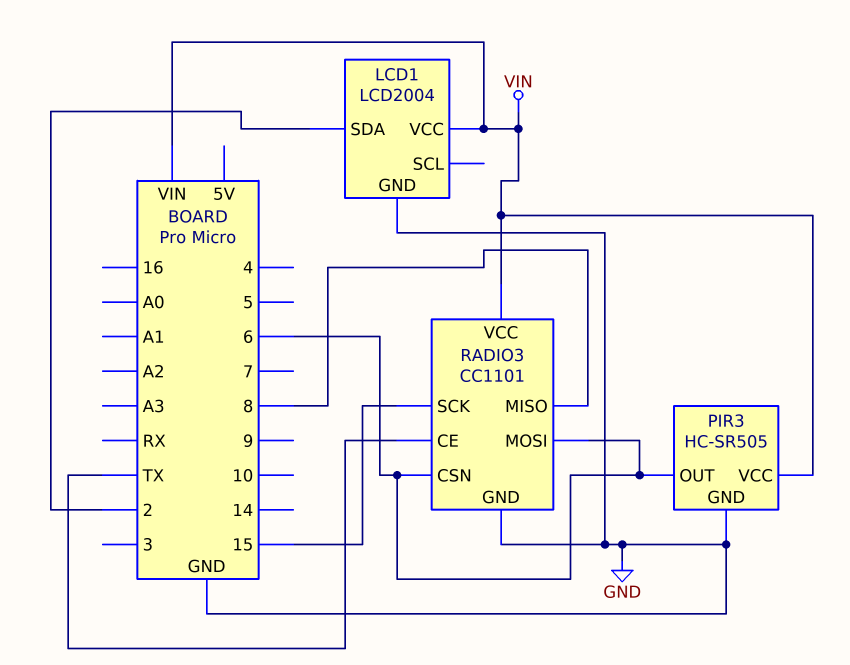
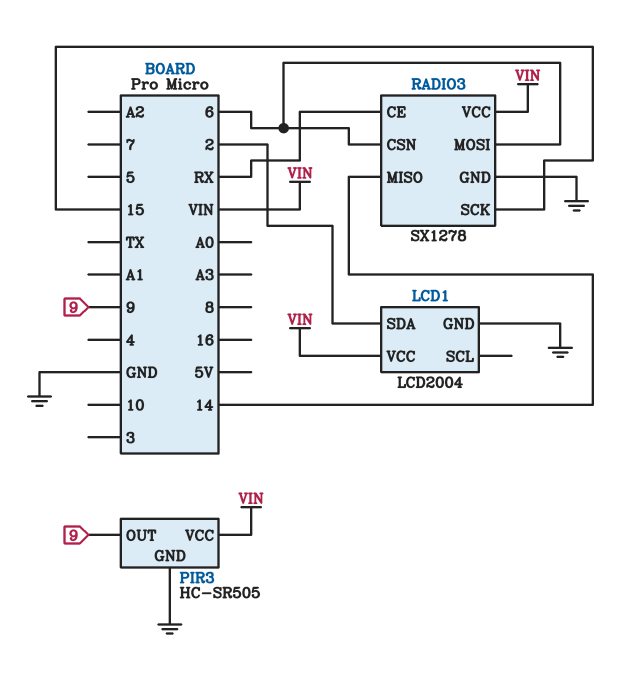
PIR3 pin OUT: 6 -> 9
RADIO3: CC1101 -> SX1278
RADIO3 pin CE: TX -> RX
RADIO3 pin MISO: 8 -> 14

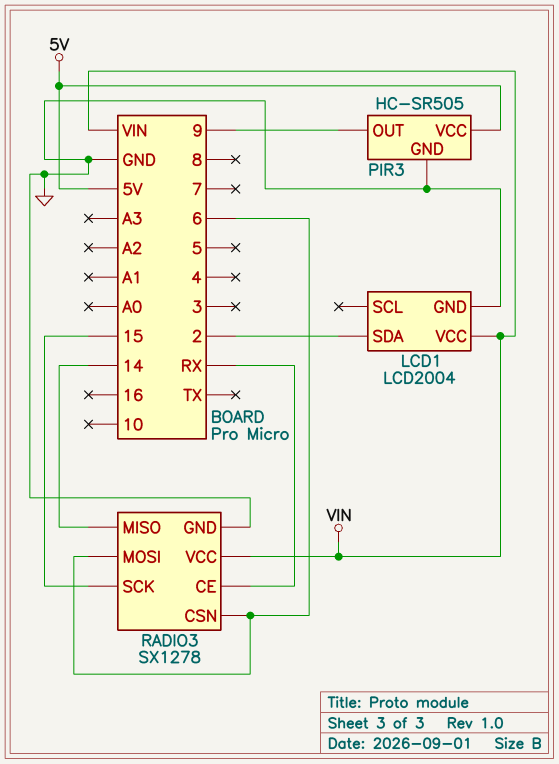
PIR3 pin VCC: VIN -> 5V

